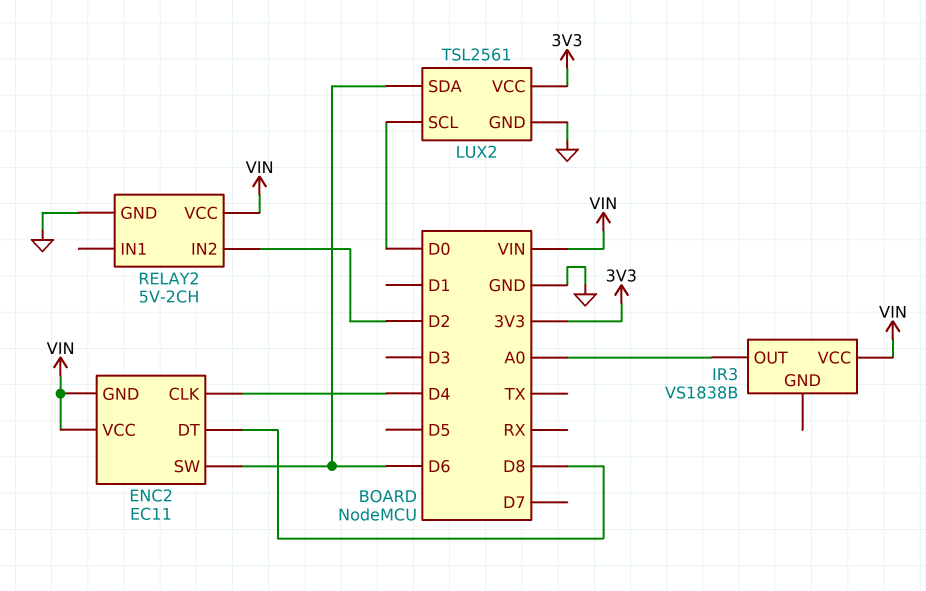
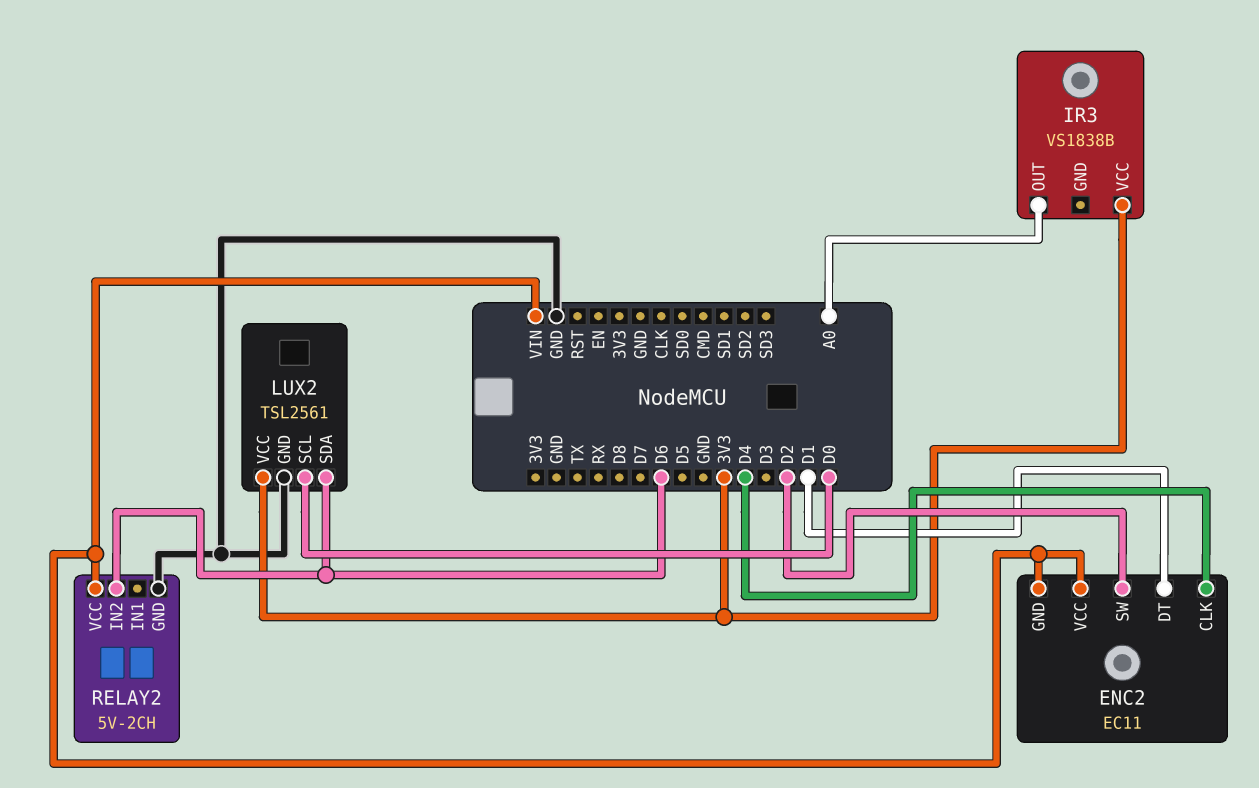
ENC2 pin DT: D8 -> D1
ENC2 pin SW: D6 -> D2
IR3 pin VCC: VIN -> 3V3
RELAY2 pin IN2: D2 -> D6

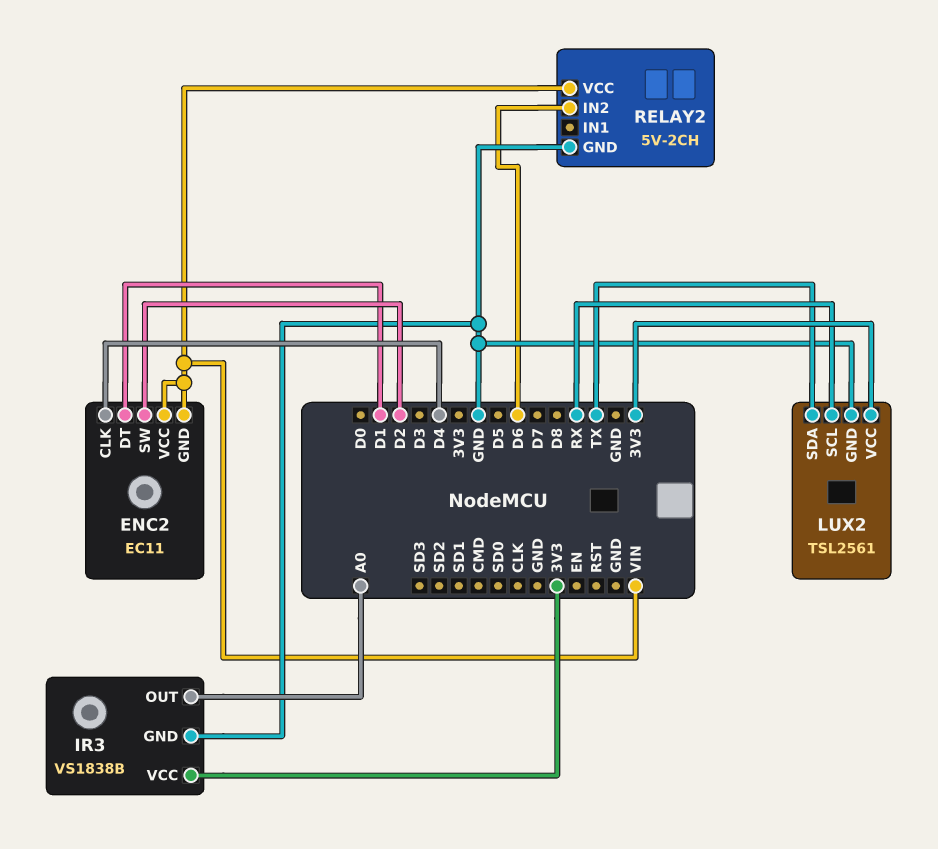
IR3 pin GND: none -> GND
LUX2 pin SCL: D0 -> RX
LUX2 pin SDA: D6 -> TX

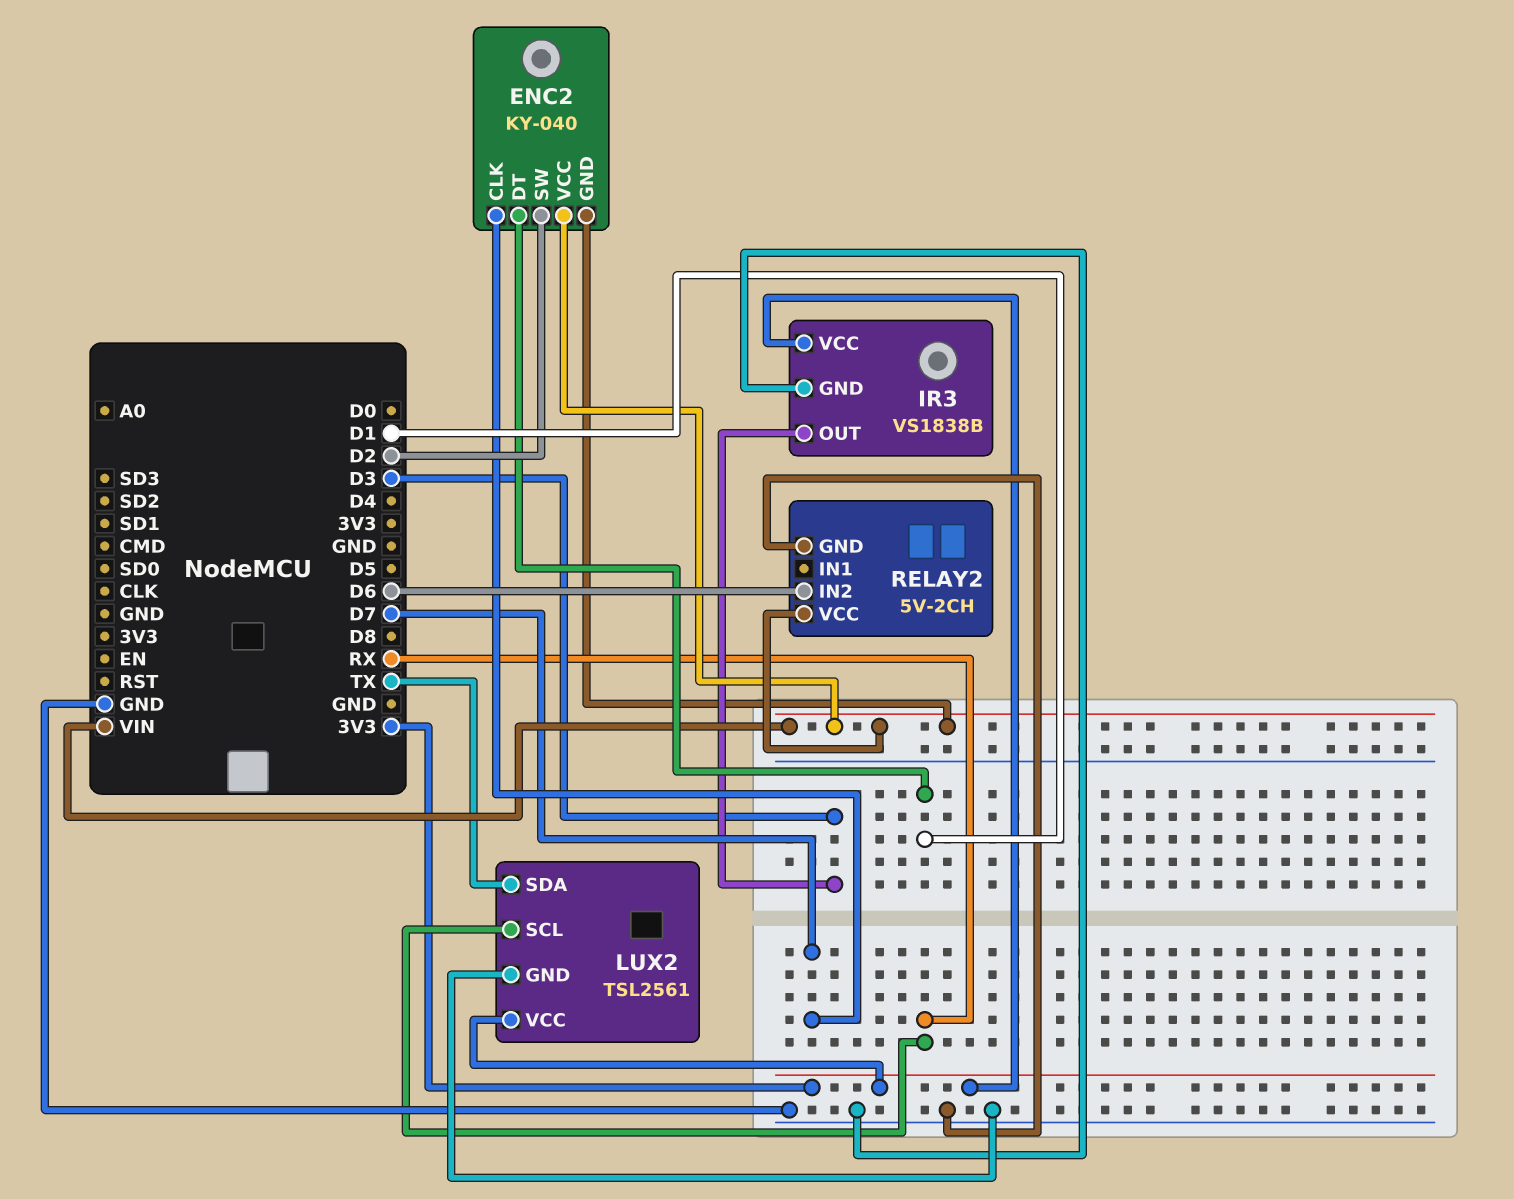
ENC2: EC11 -> KY-040
ENC2 pin CLK: D4 -> D7
IR3 pin OUT: A0 -> D3

